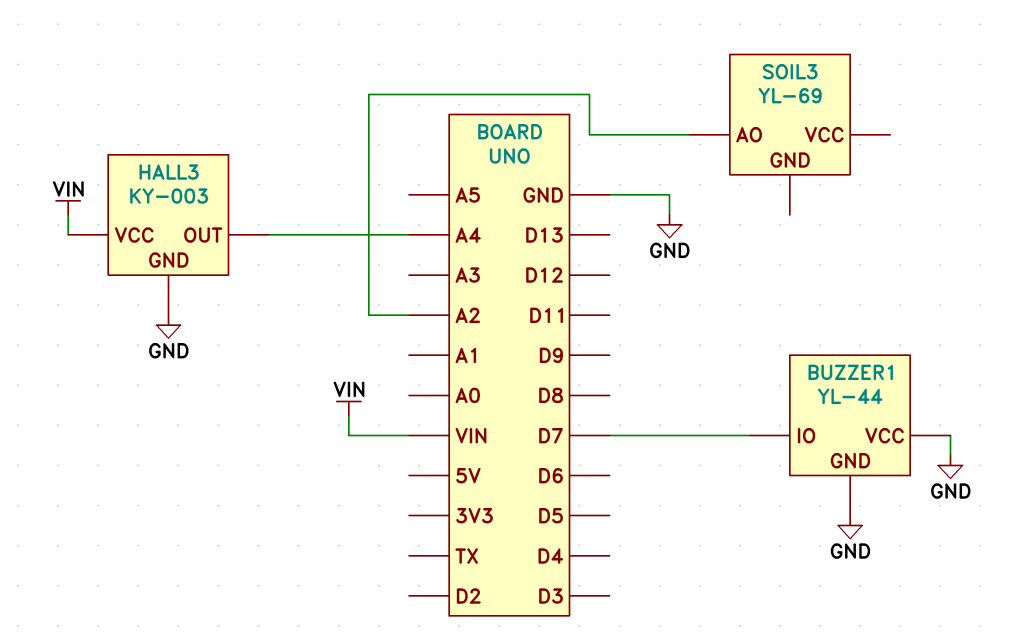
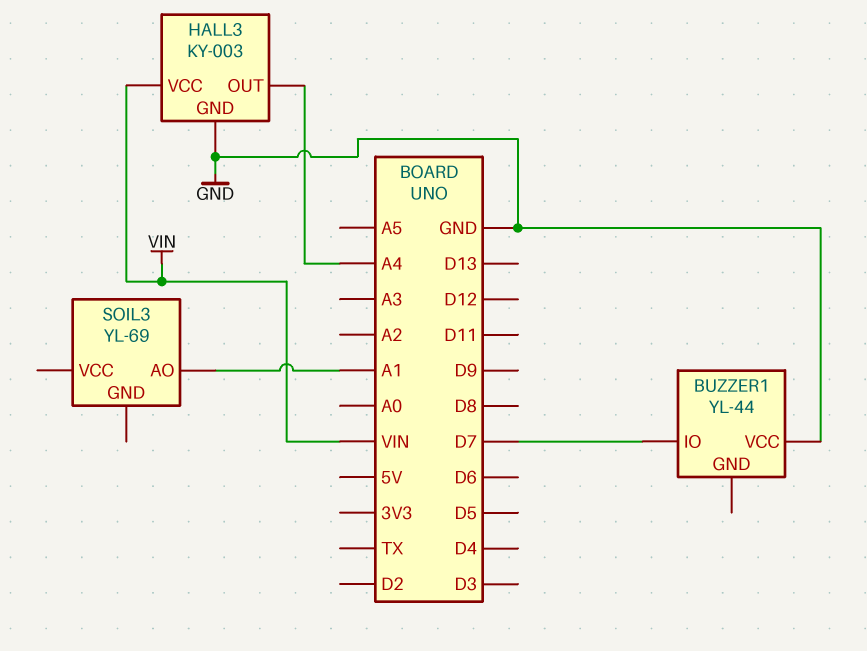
BUZZER1 pin GND: GND -> none
SOIL3 pin AO: A2 -> A1

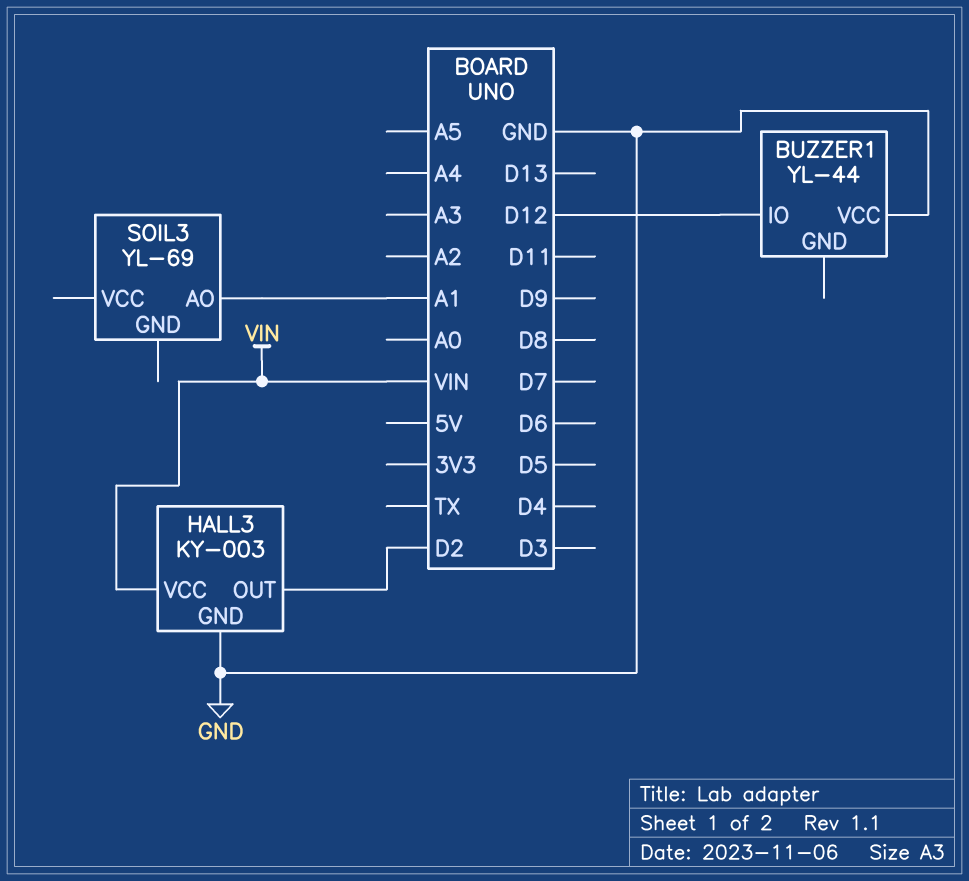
BUZZER1 pin IO: D7 -> D12
HALL3 pin OUT: A4 -> D2

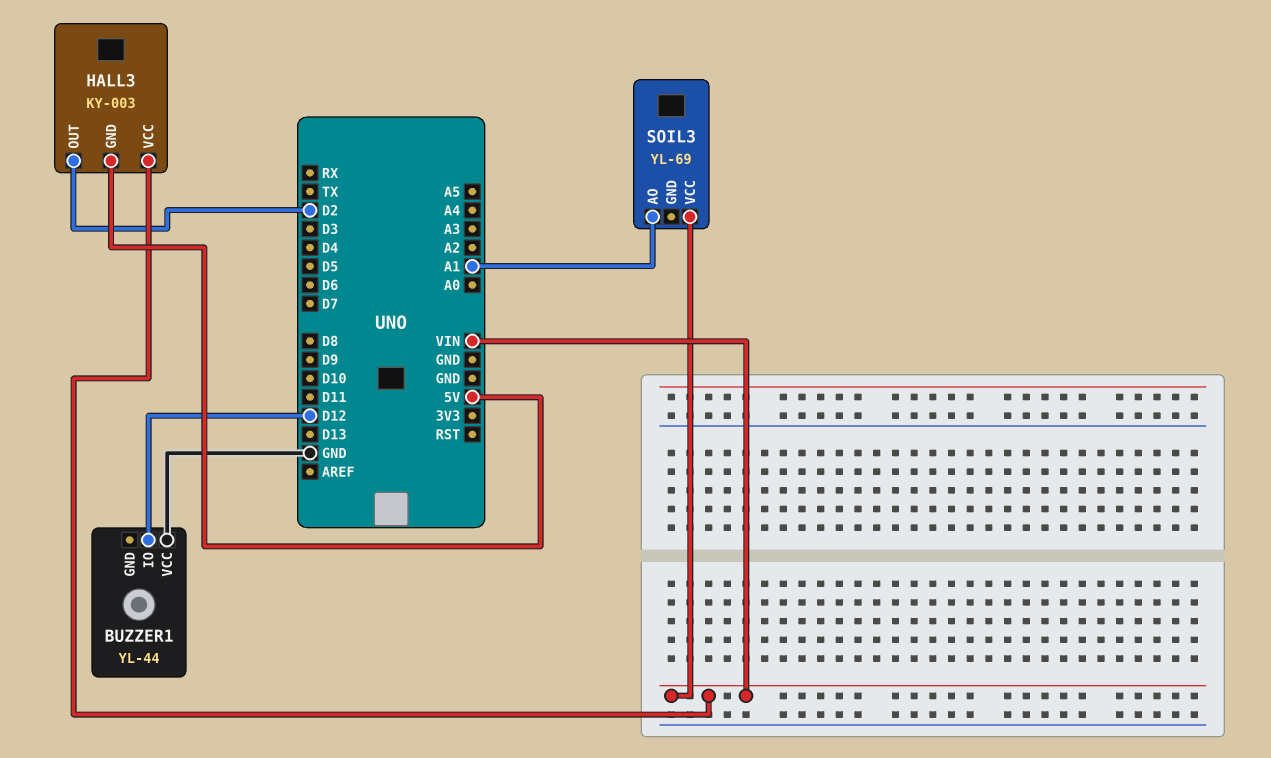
HALL3 pin GND: GND -> 5V
SOIL3 pin VCC: none -> VIN

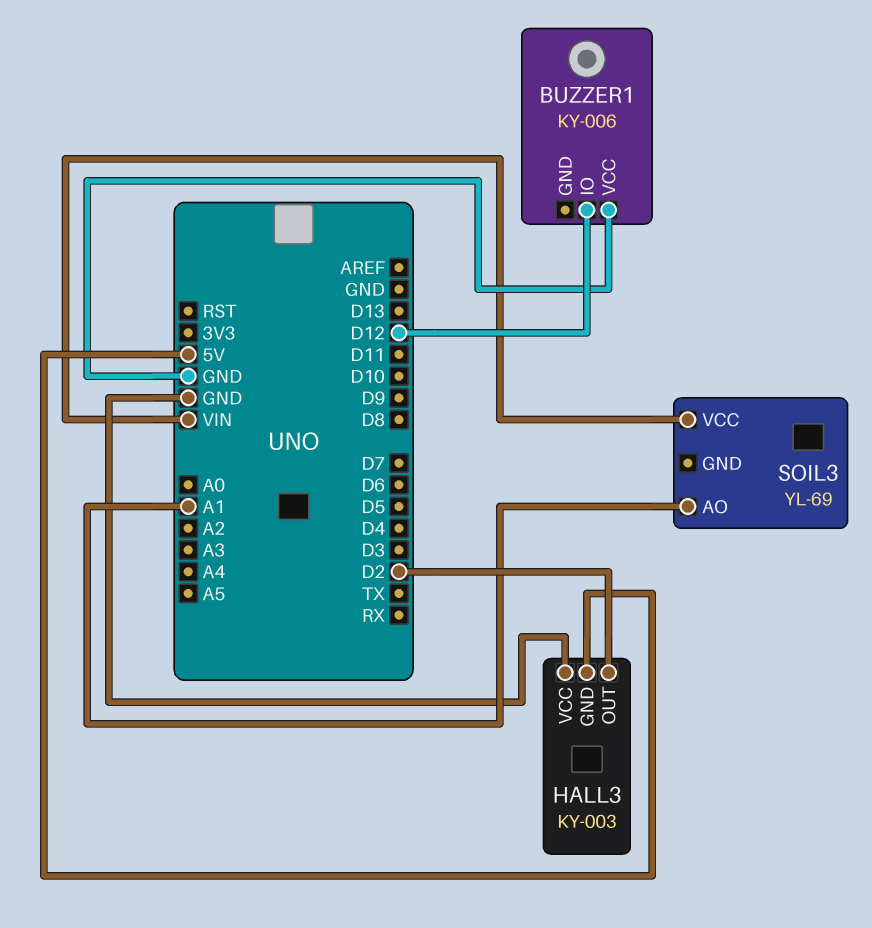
BUZZER1: YL-44 -> KY-006
HALL3 pin VCC: VIN -> GND

